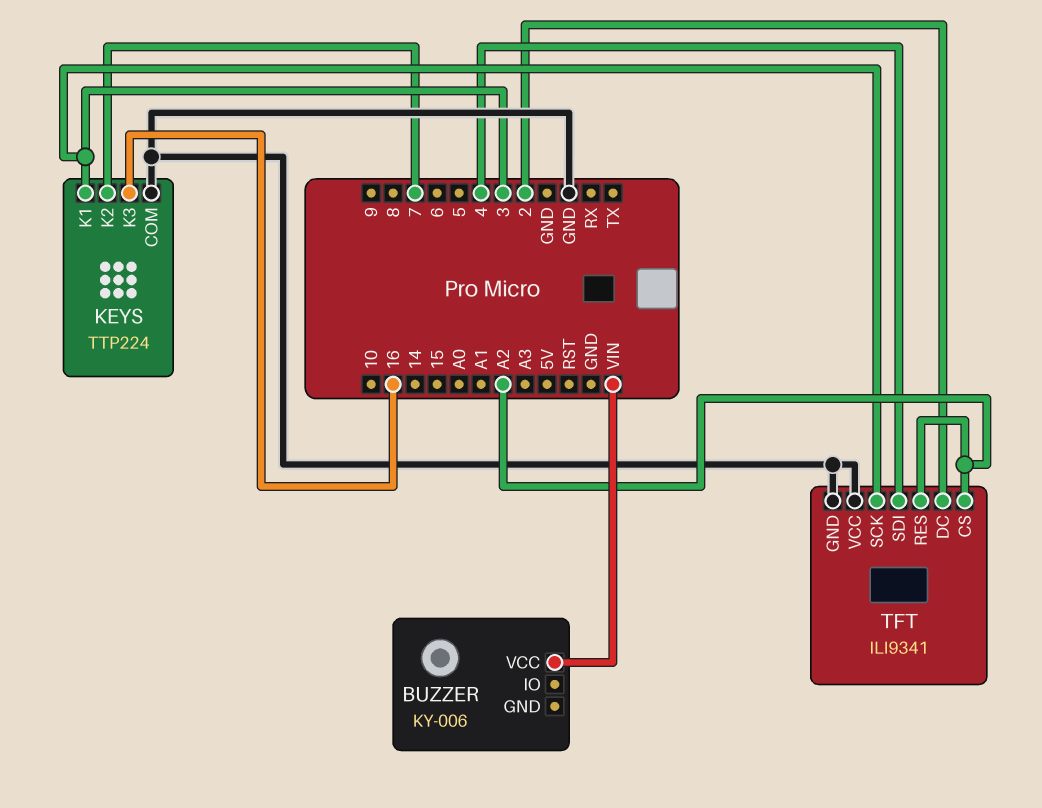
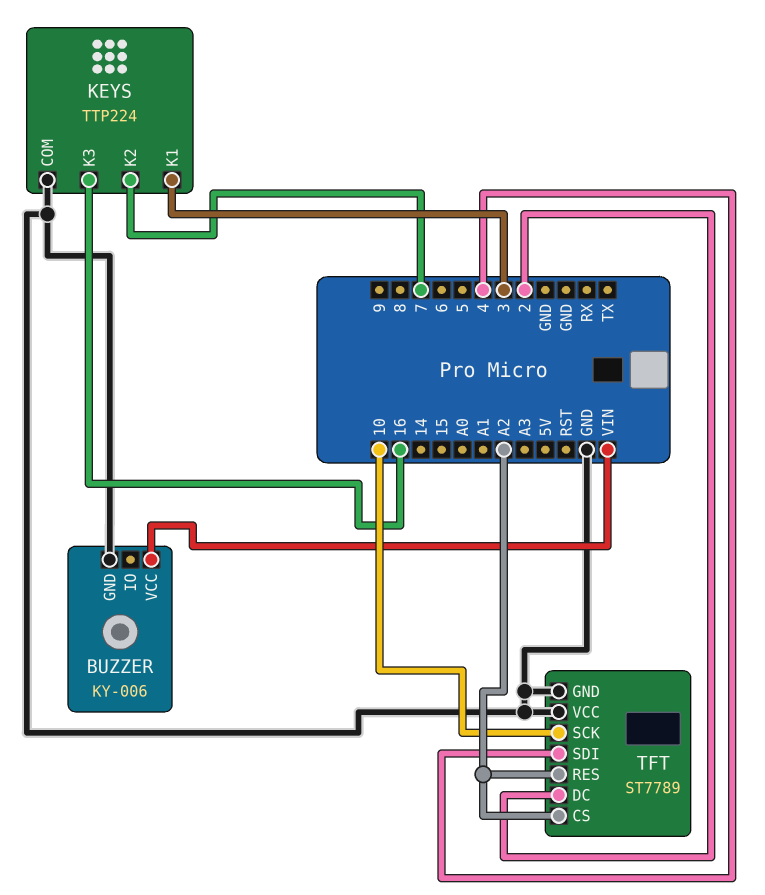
BUZZER pin GND: none -> GND
TFT: ILI9341 -> ST7789
TFT pin SCK: 3 -> 10

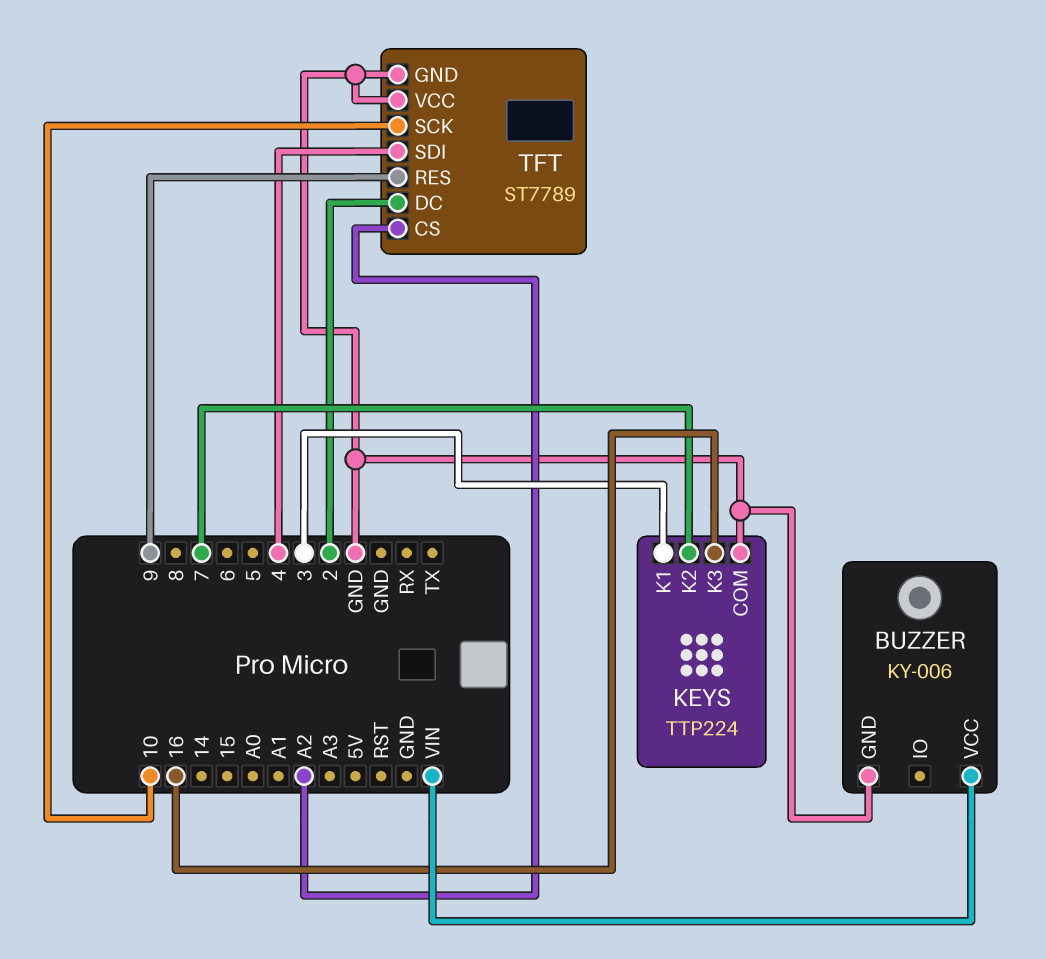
TFT pin RES: A2 -> 9

